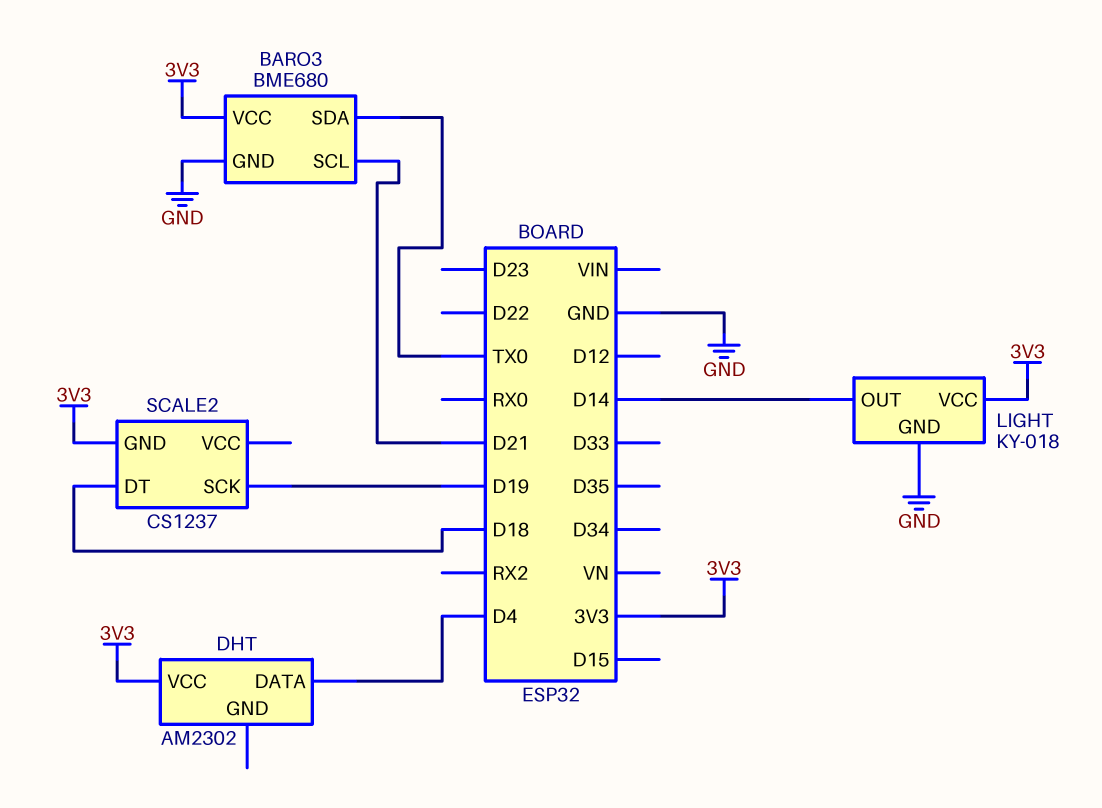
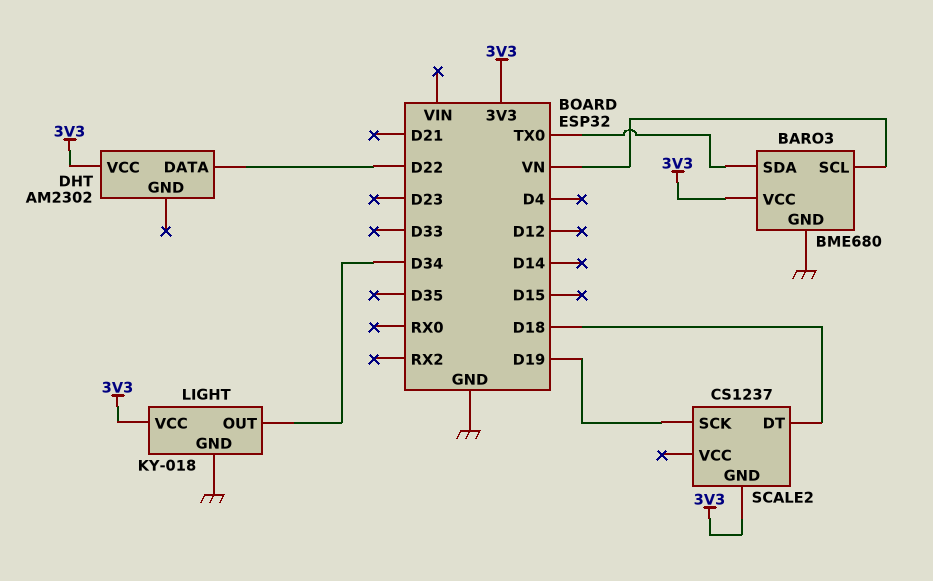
BARO3 pin SCL: D21 -> VN
DHT pin DATA: D4 -> D22
LIGHT pin OUT: D14 -> D34

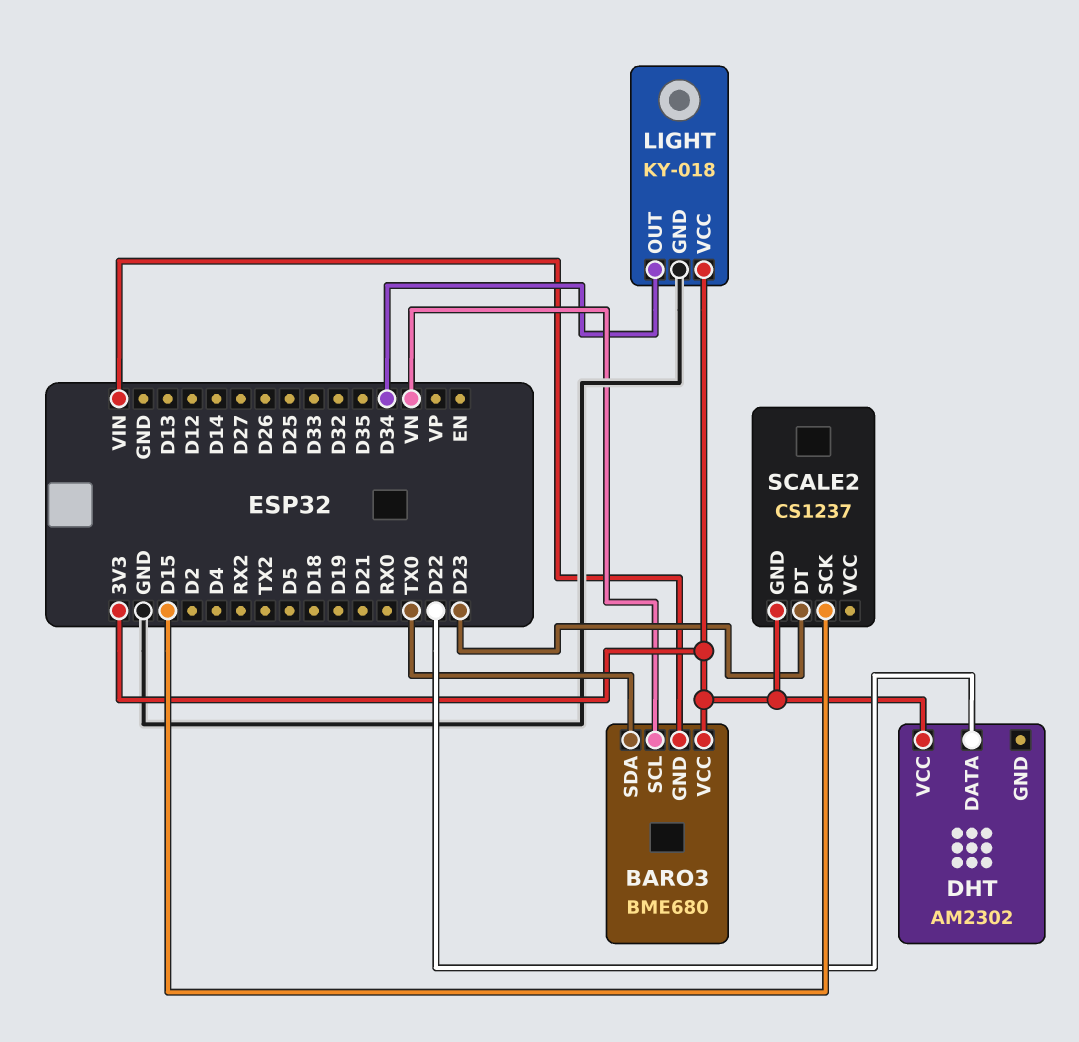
BARO3 pin GND: GND -> VIN
SCALE2 pin DT: D18 -> D23
SCALE2 pin SCK: D19 -> D15

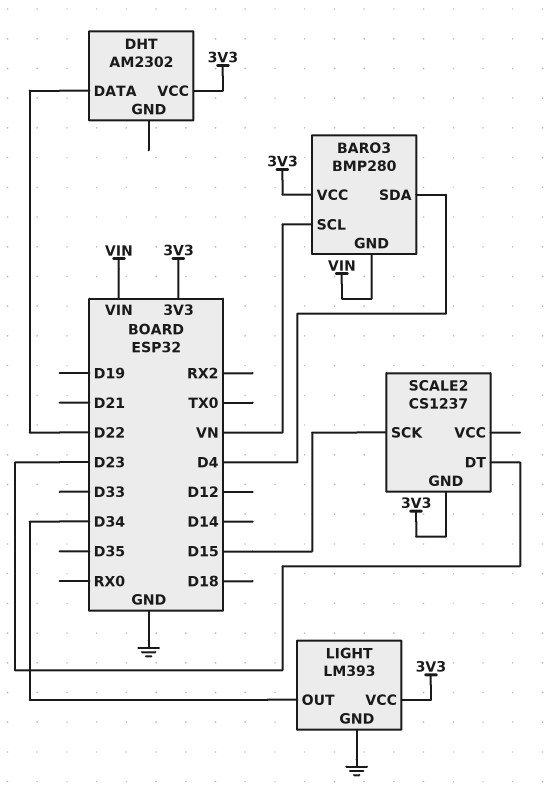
BARO3: BME680 -> BMP280
BARO3 pin SDA: TX0 -> D4
LIGHT: KY-018 -> LM393

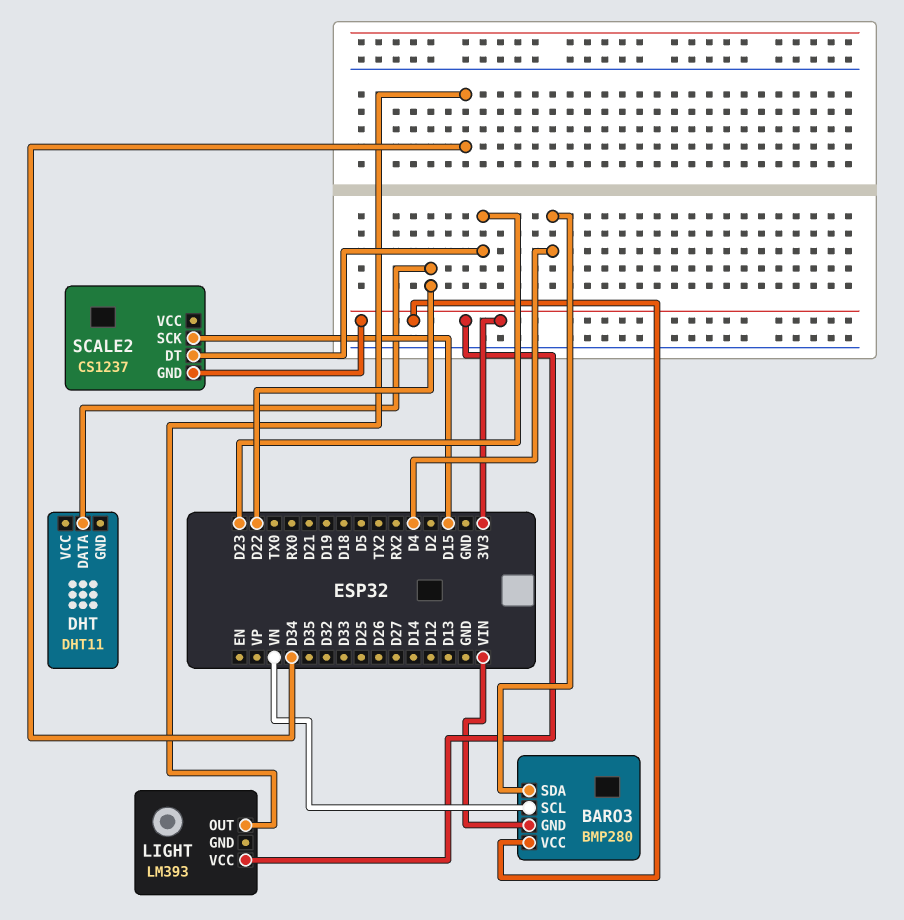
DHT: AM2302 -> DHT11
DHT pin VCC: 3V3 -> none
LIGHT pin GND: GND -> none

